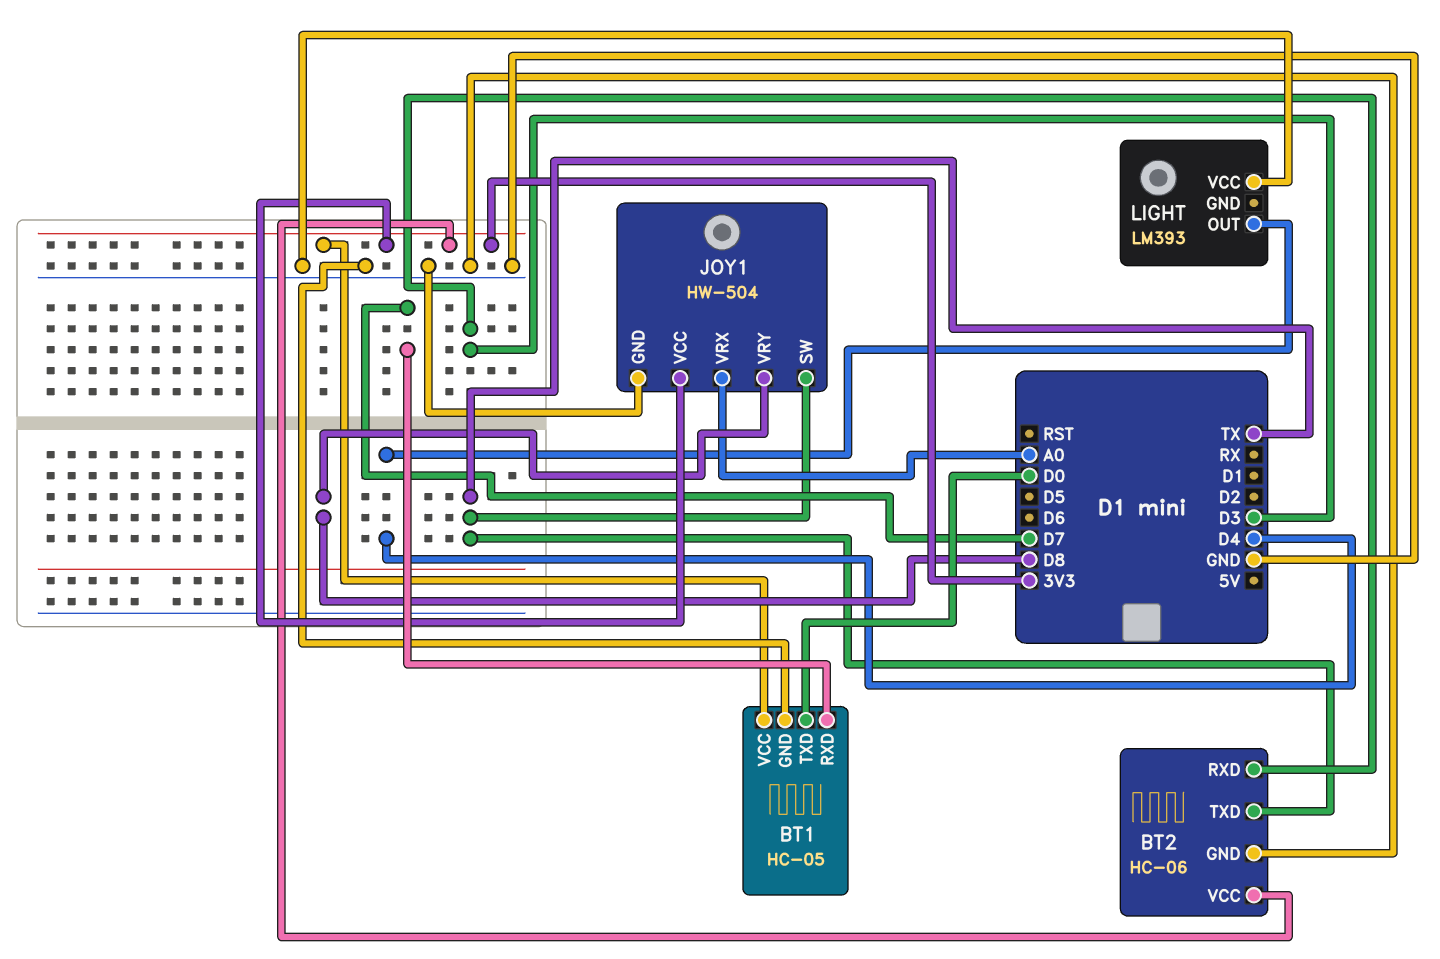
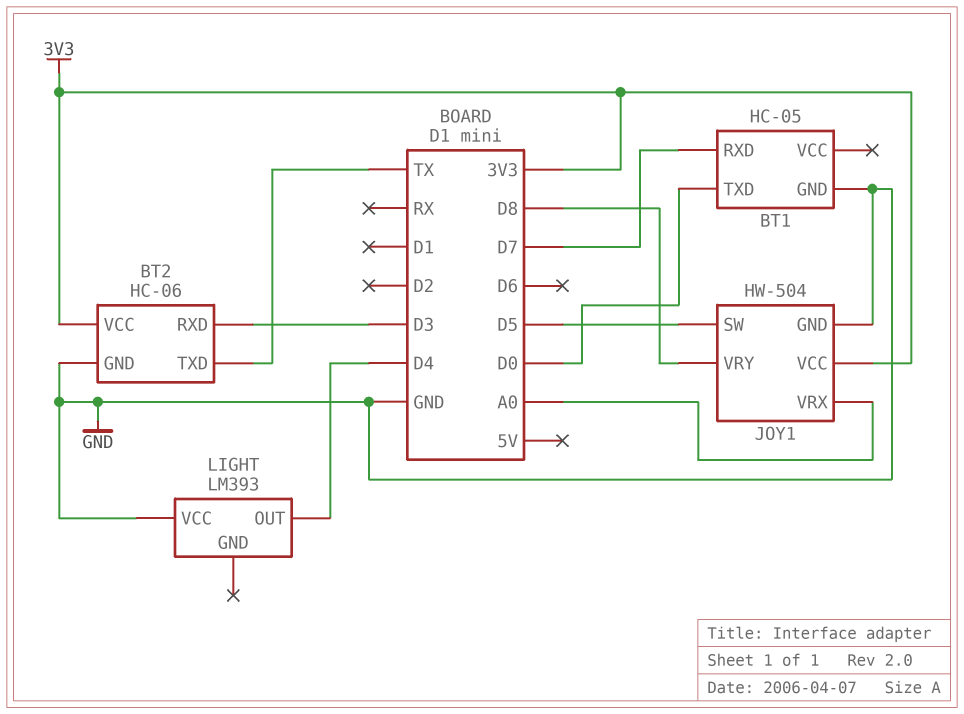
BT1 pin VCC: 3V3 -> none
JOY1 pin SW: TX -> D5

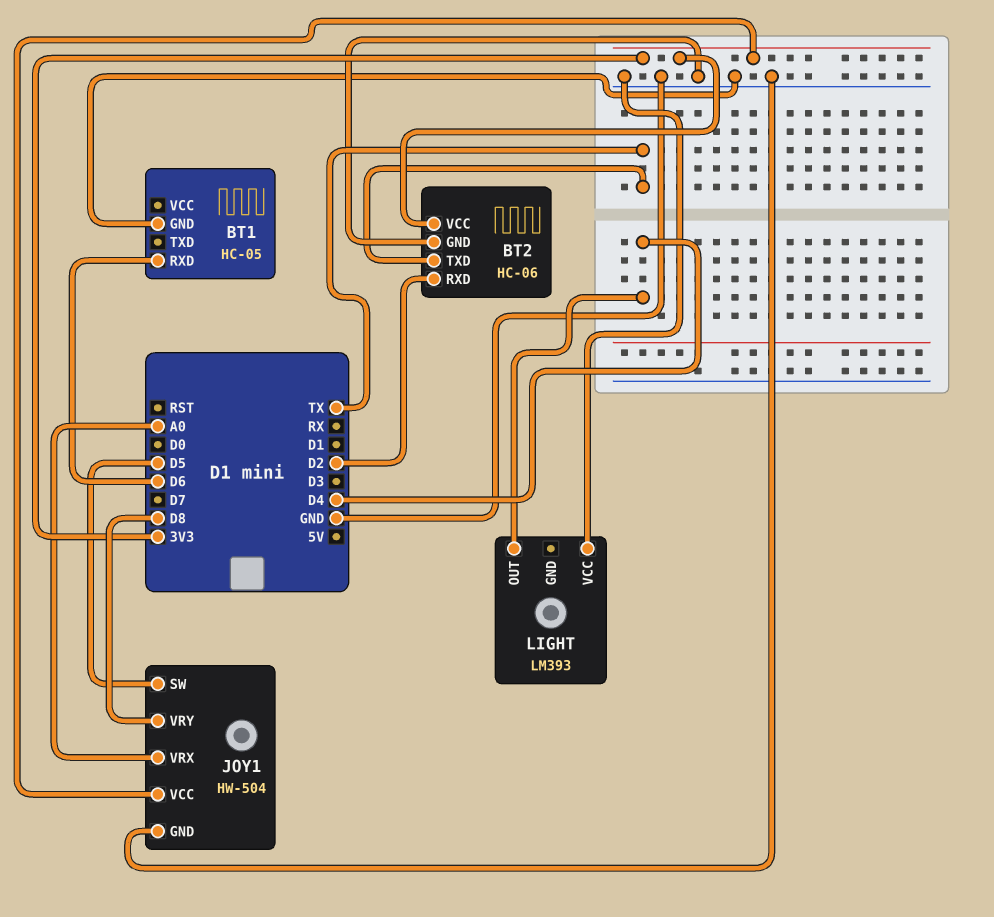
BT1 pin RXD: D7 -> D6
BT1 pin TXD: D0 -> none
BT2 pin RXD: D3 -> D2

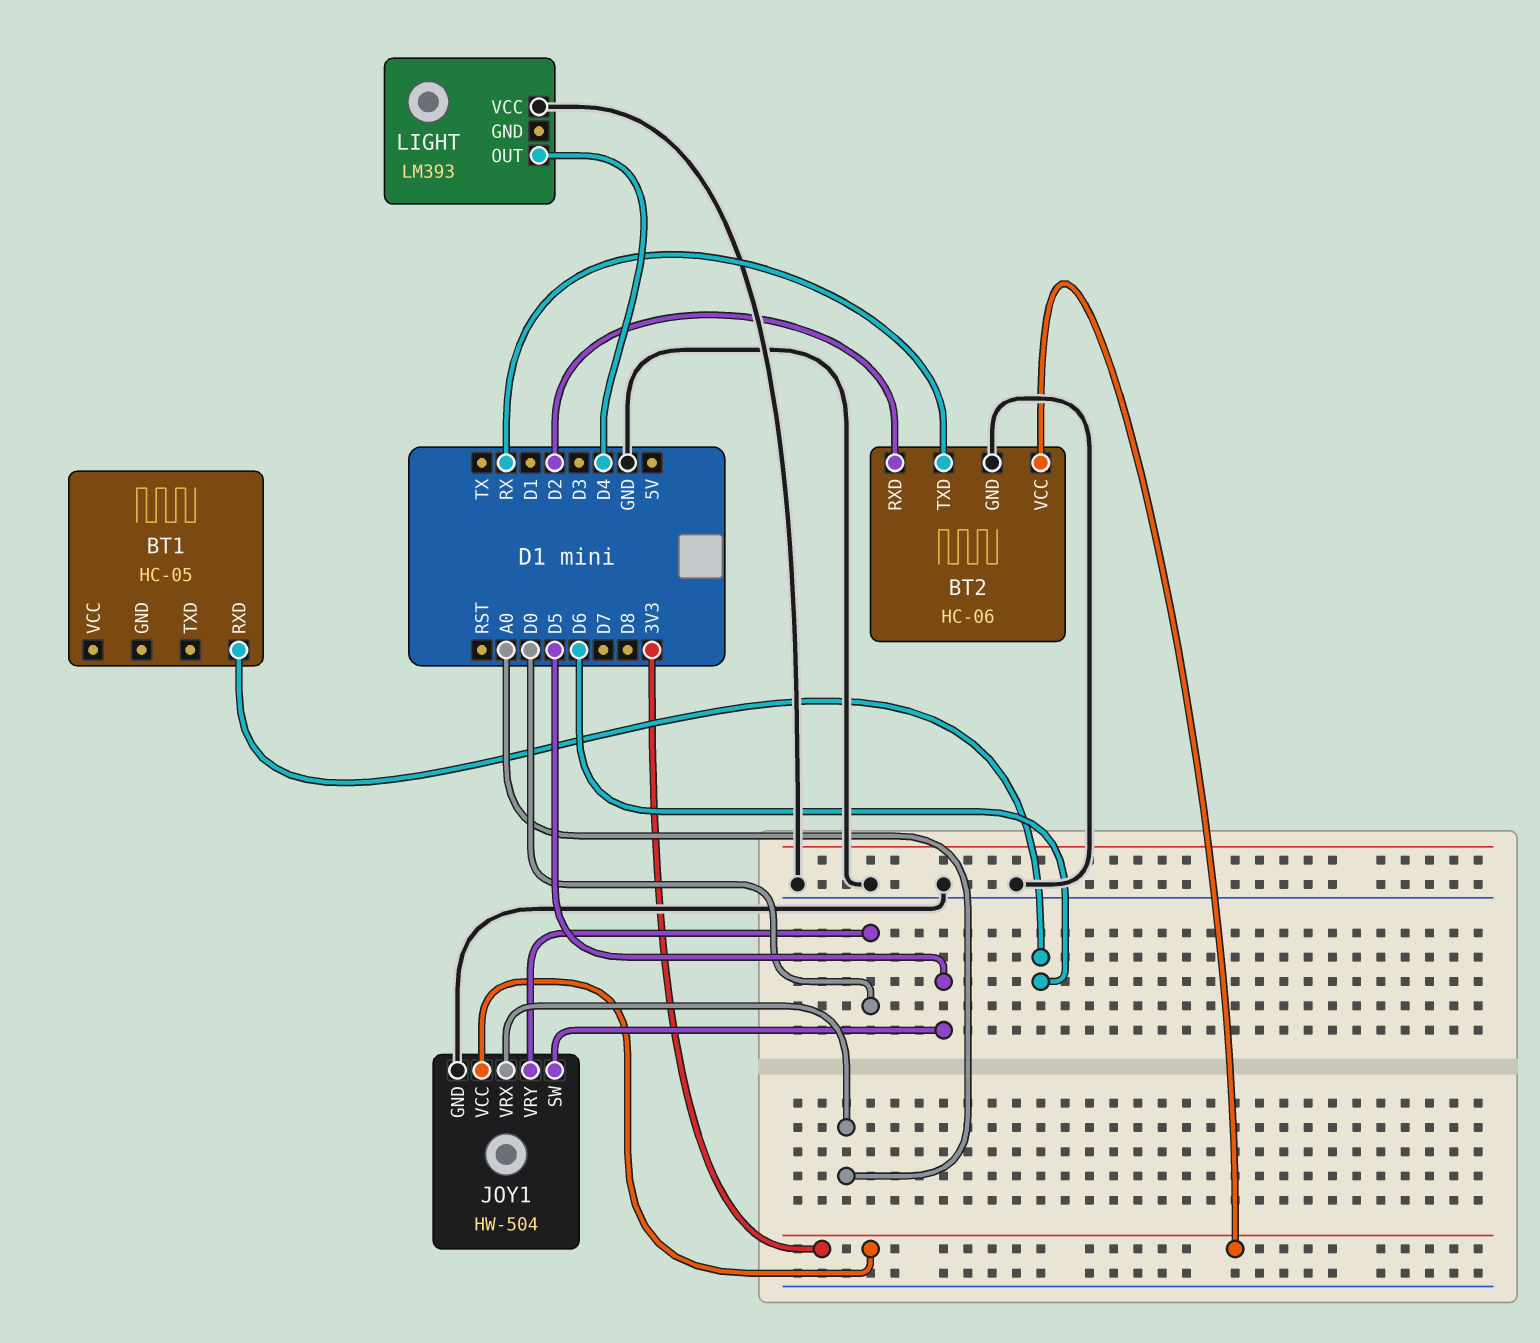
BT1 pin GND: GND -> none
BT2 pin TXD: TX -> RX
JOY1 pin VRY: D8 -> D0

